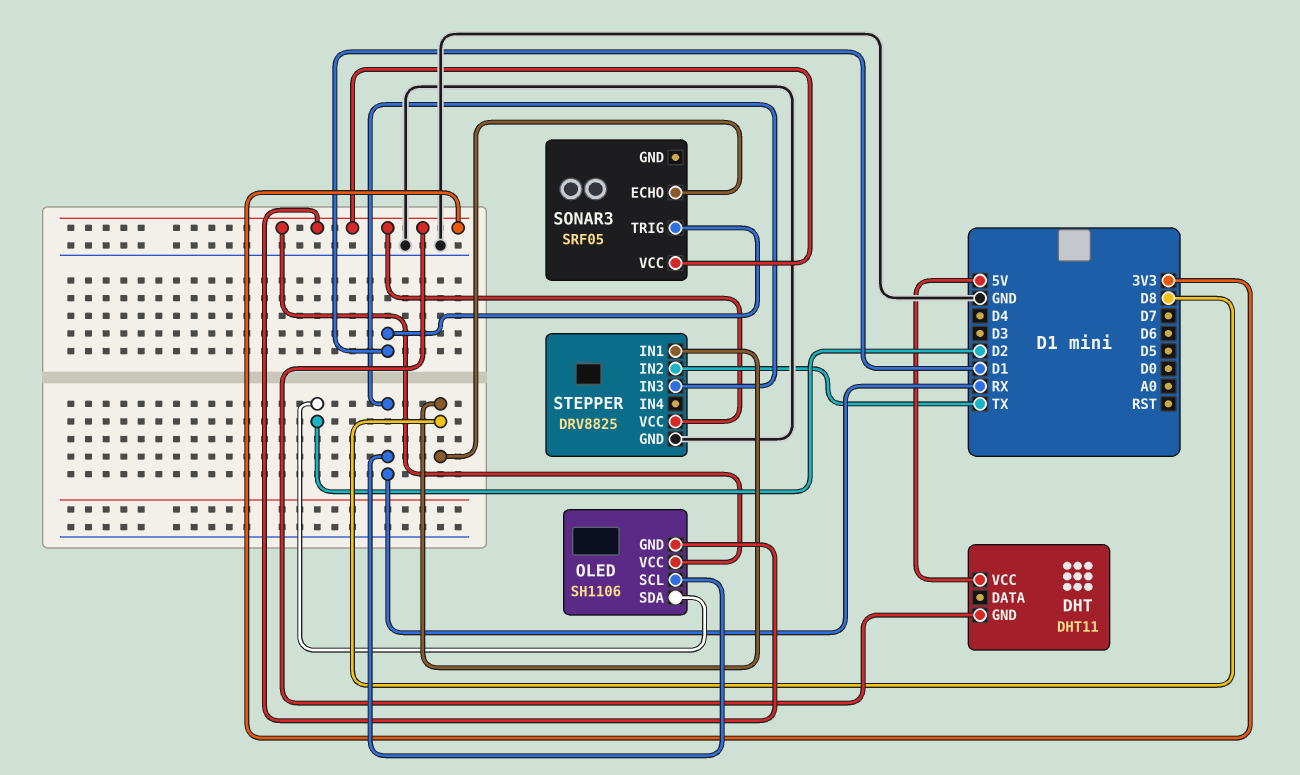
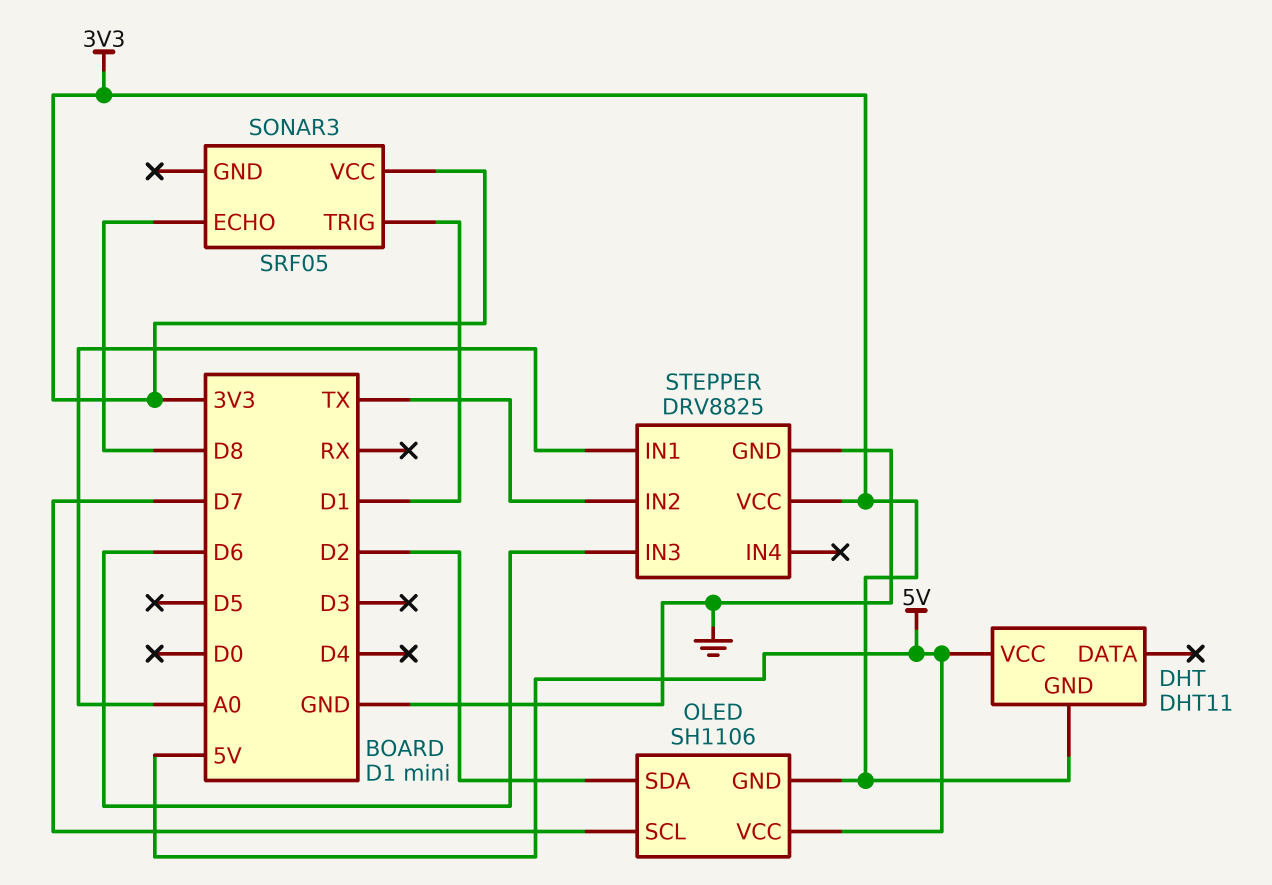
OLED pin SCL: RX -> D7
OLED pin VCC: 3V3 -> 5V
STEPPER pin IN1: D8 -> A0
STEPPER pin IN3: RX -> D6

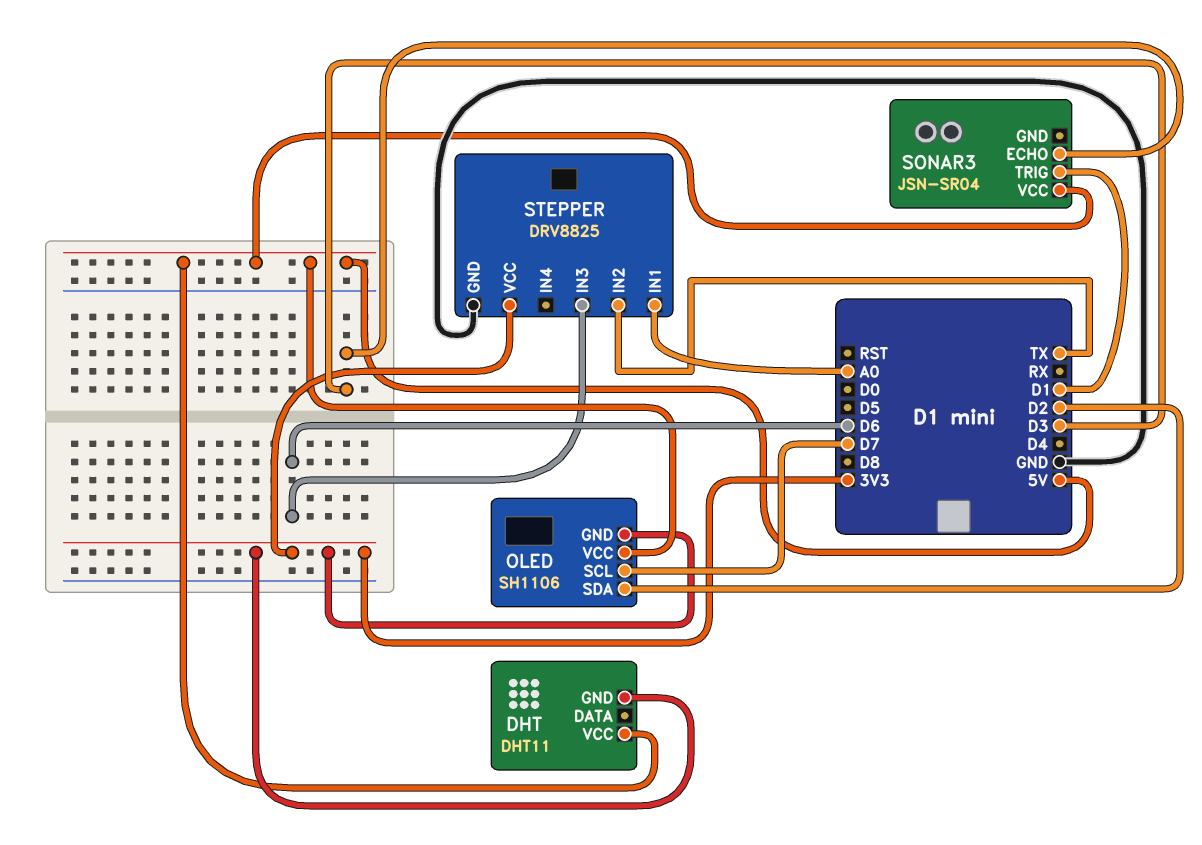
SONAR3: SRF05 -> JSN-SR04
SONAR3 pin ECHO: D8 -> D3
SONAR3 pin VCC: 3V3 -> 5V

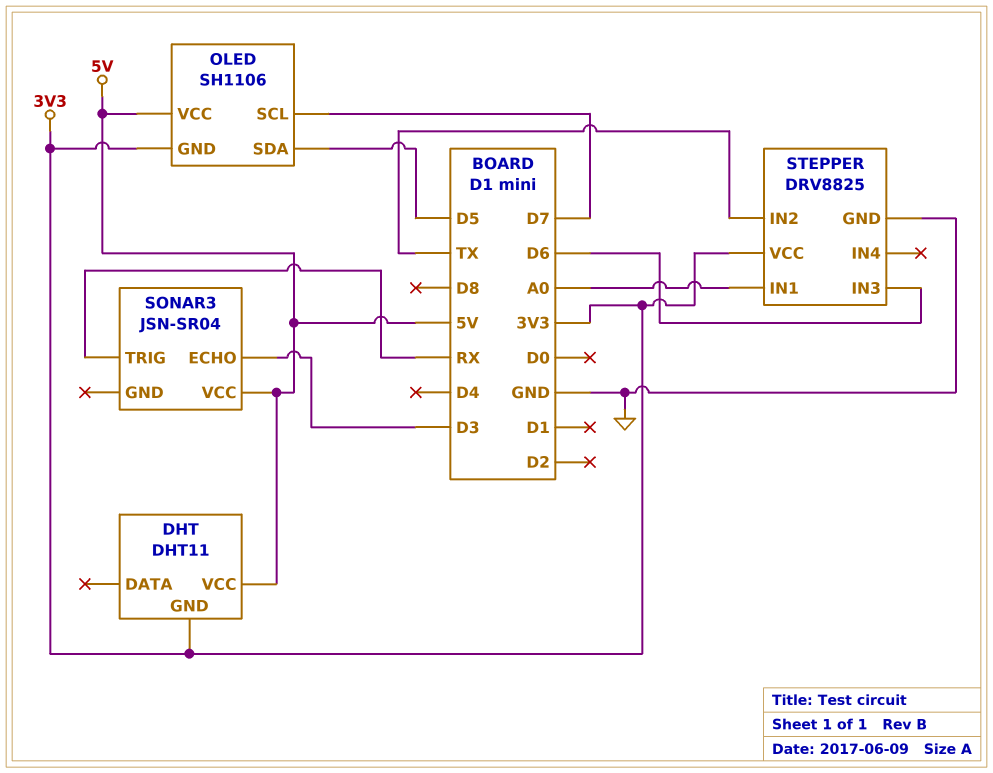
OLED pin SDA: D2 -> D5
SONAR3 pin TRIG: D1 -> RX

